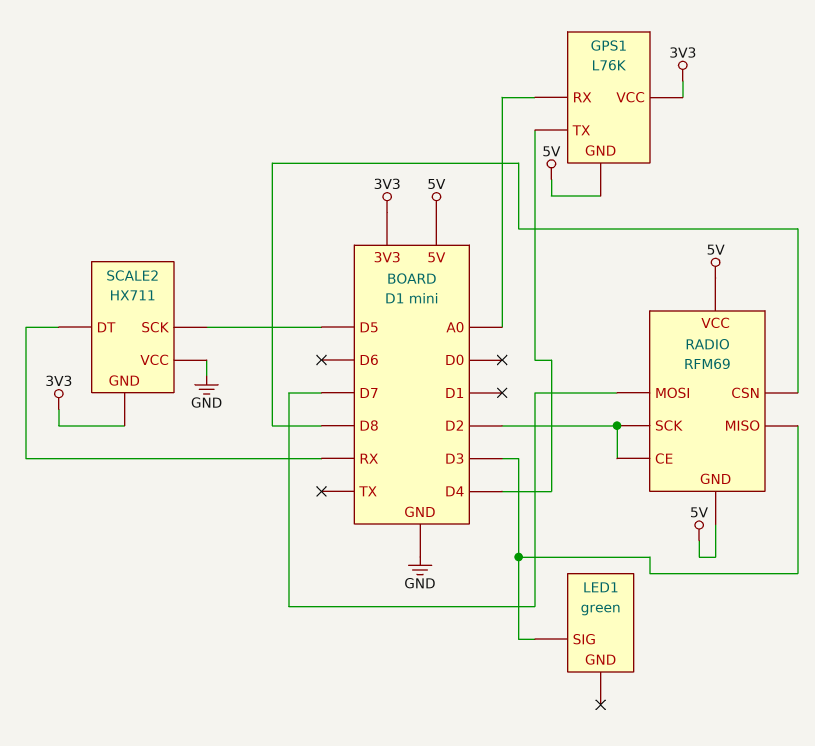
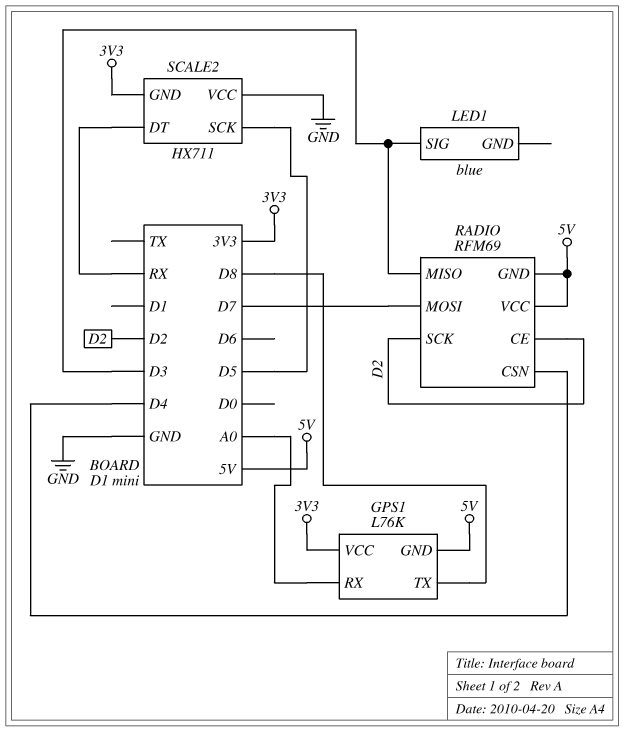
GPS1 pin TX: D4 -> D8
LED1: green -> blue
RADIO pin CSN: D8 -> D4

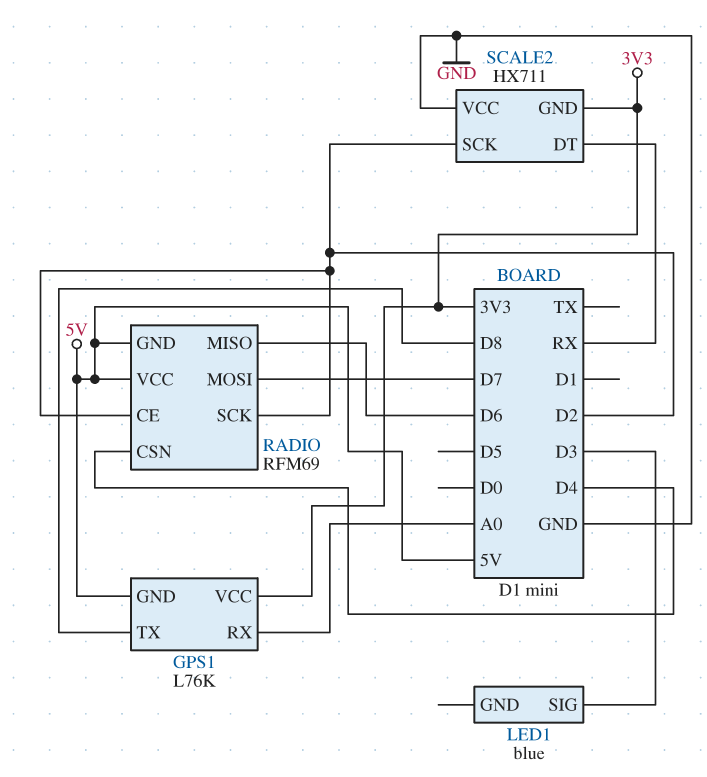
RADIO pin MISO: D3 -> D6
SCALE2 pin SCK: D5 -> D2

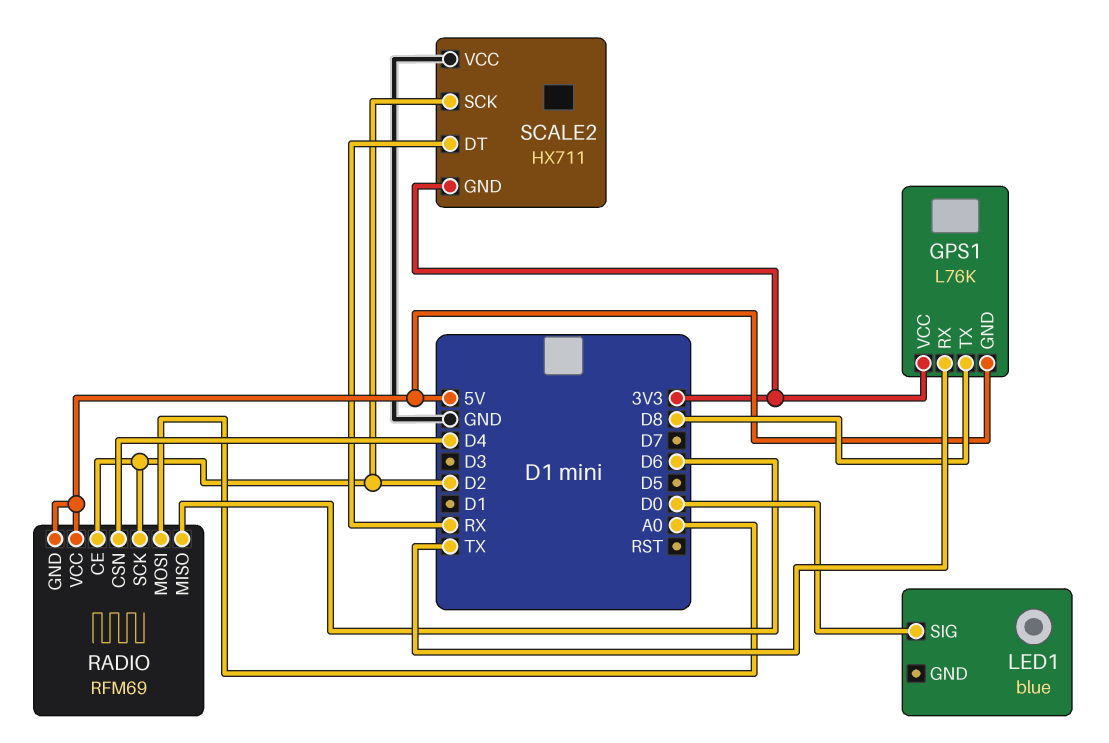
GPS1 pin RX: A0 -> TX
LED1 pin SIG: D3 -> D0
RADIO pin MOSI: D7 -> A0

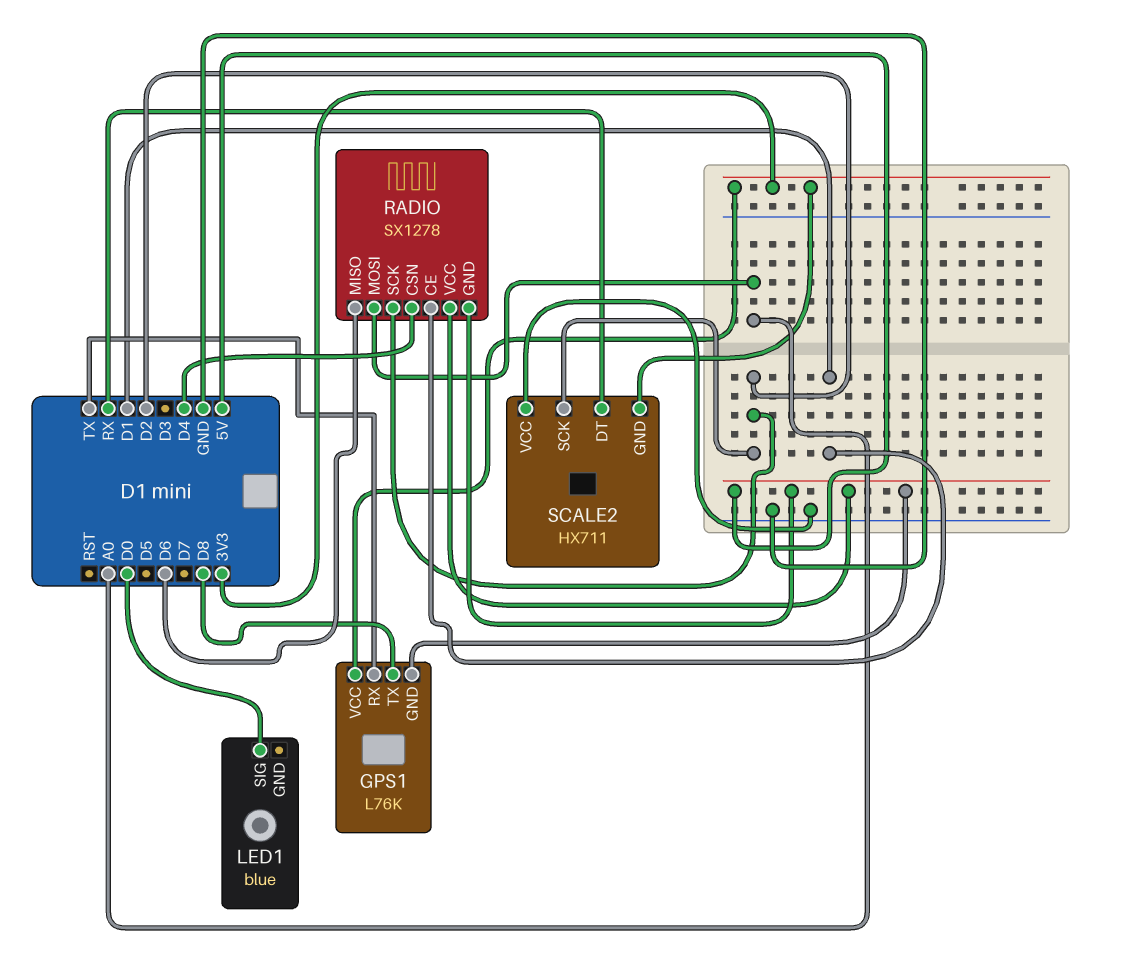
RADIO: RFM69 -> SX1278
RADIO pin CE: D2 -> D1

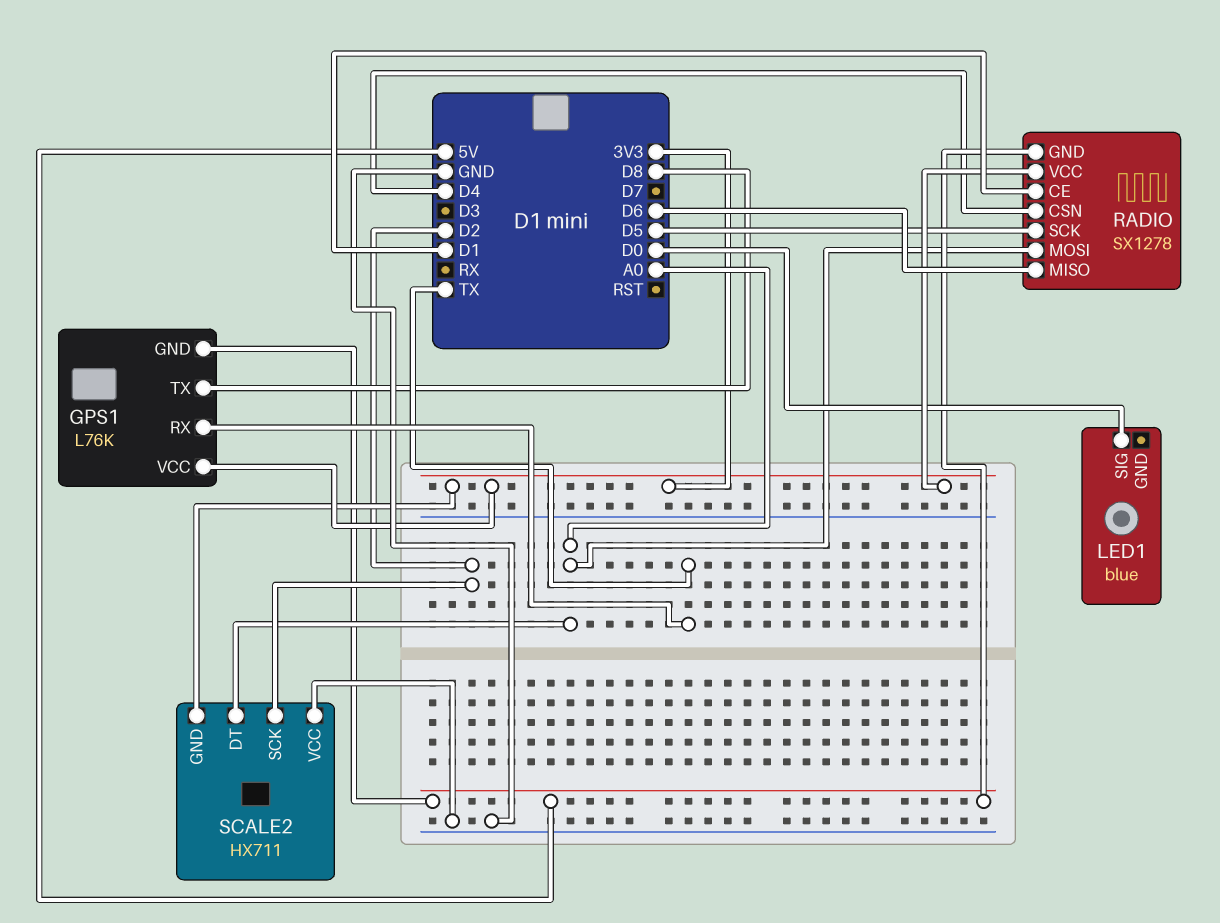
RADIO pin SCK: D2 -> D5
RADIO pin VCC: 5V -> 3V3
SCALE2 pin DT: RX -> A0

